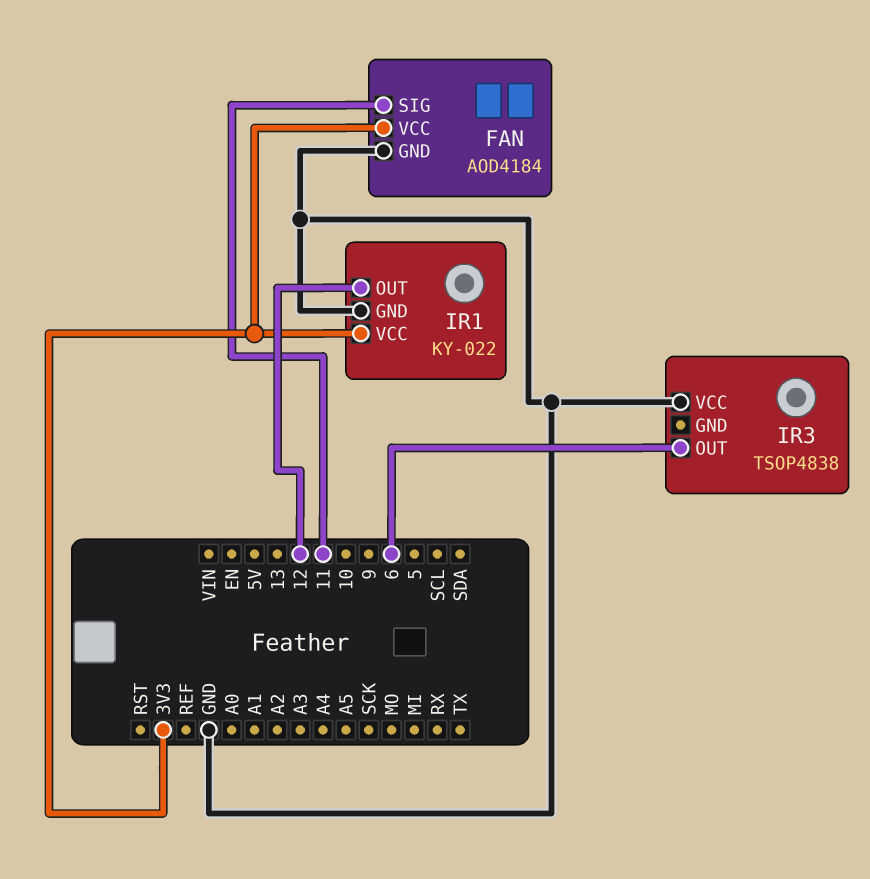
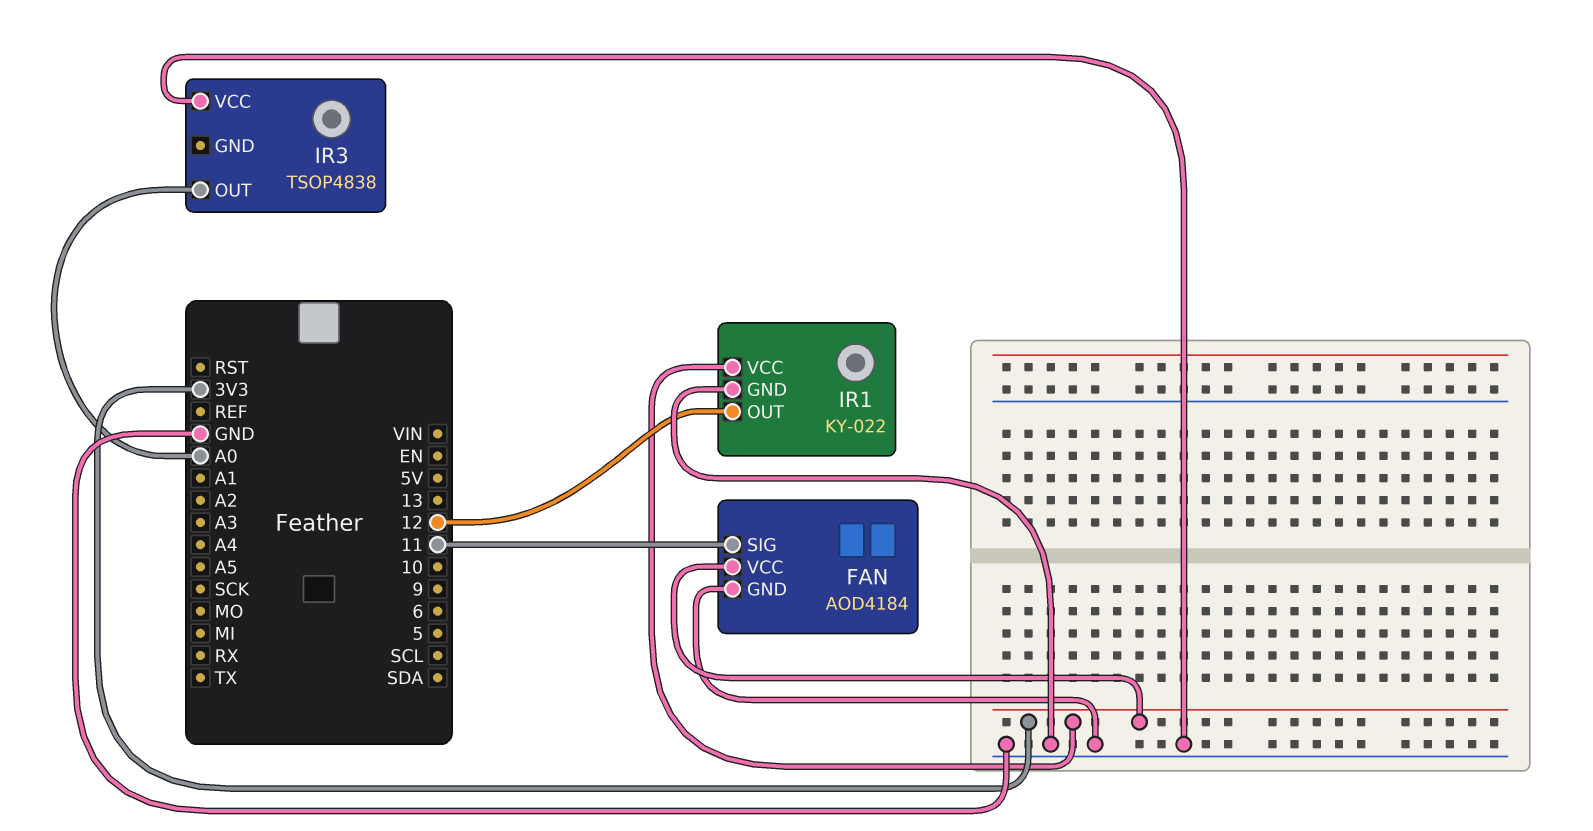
IR3 pin OUT: 6 -> A0

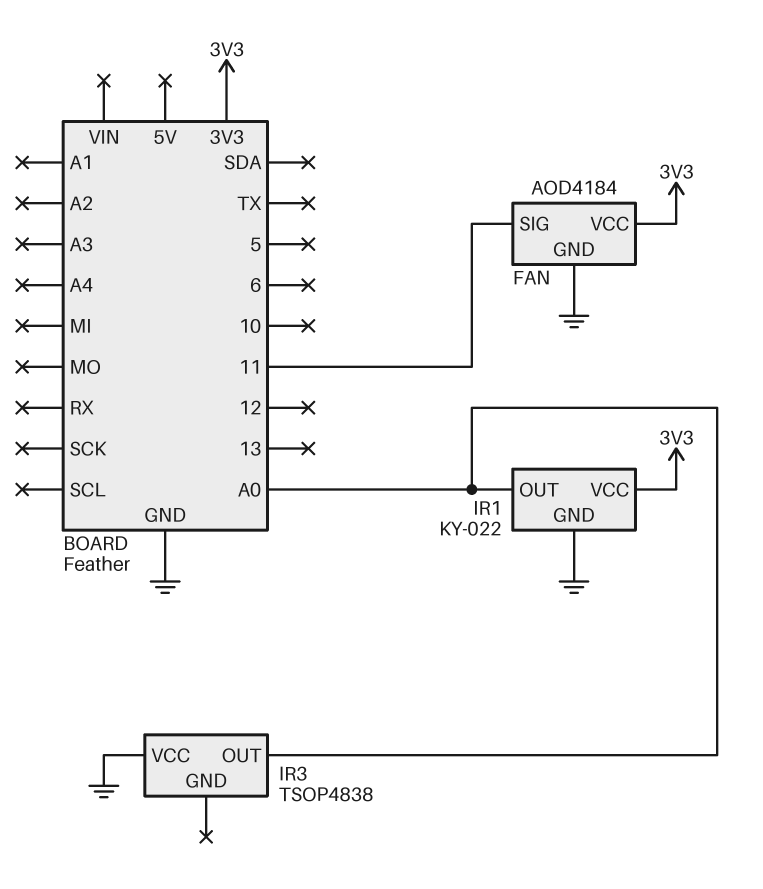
IR1 pin OUT: 12 -> A0

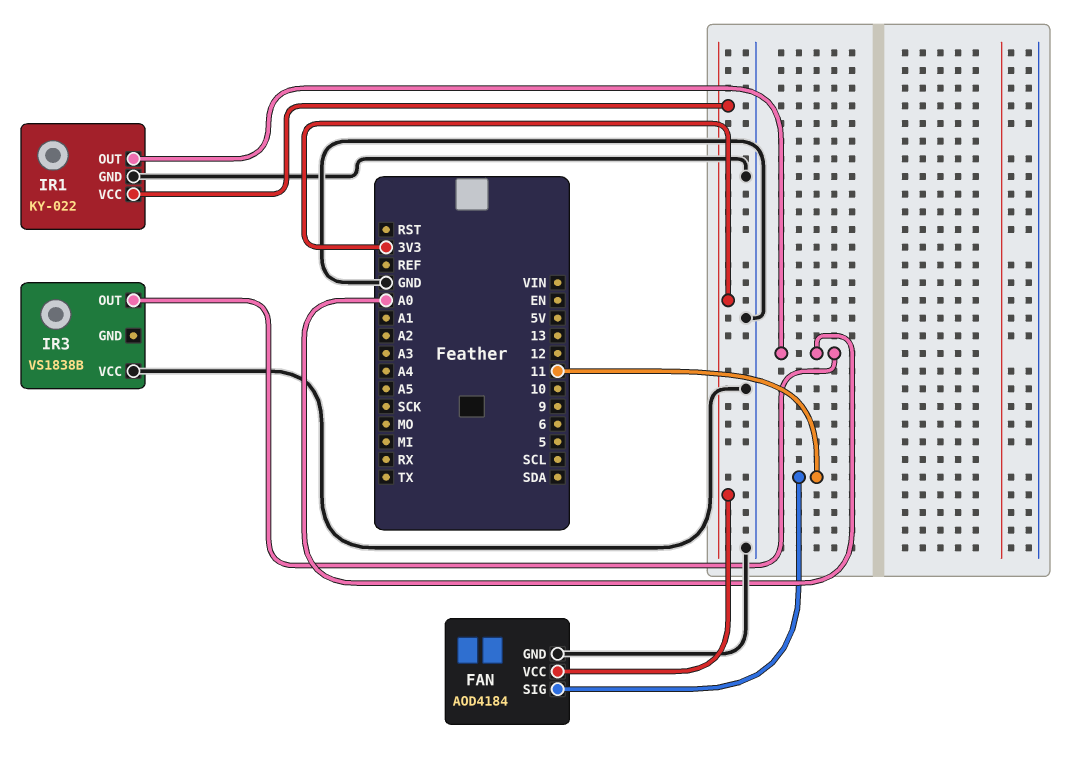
IR3: TSOP4838 -> VS1838B

